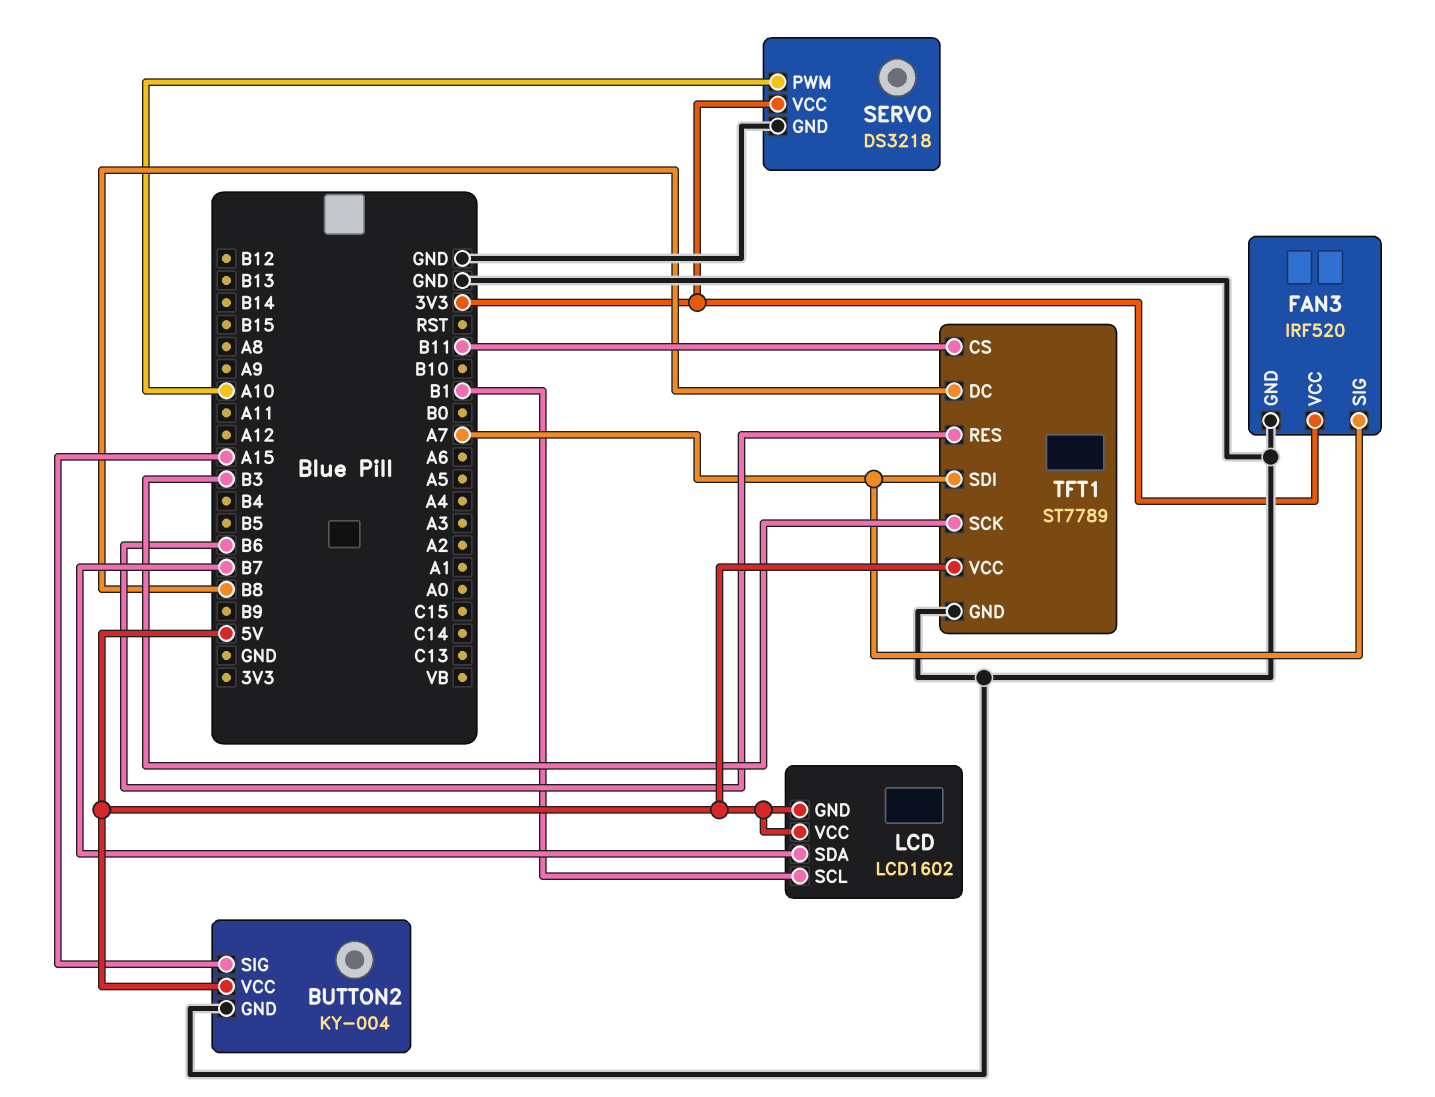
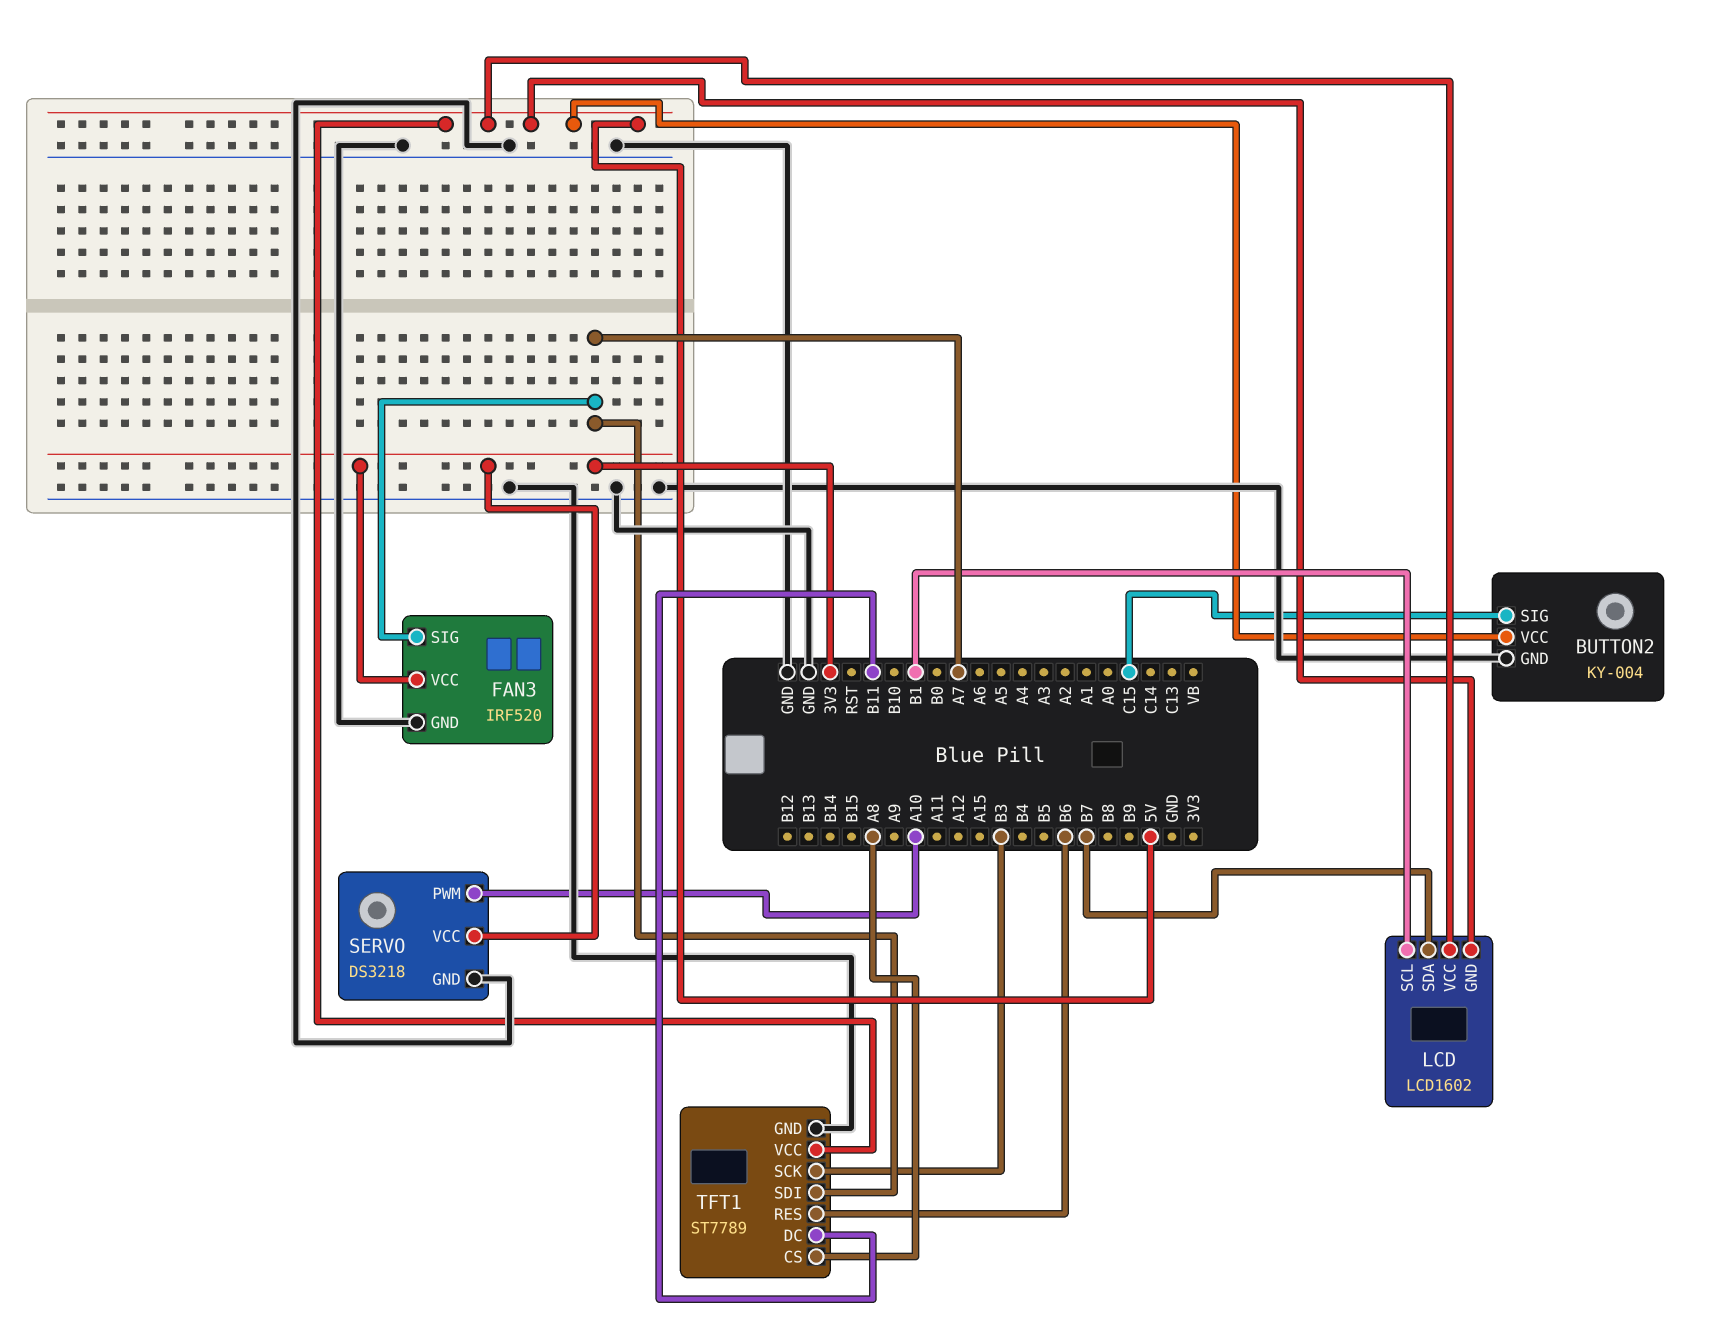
BUTTON2 pin SIG: A15 -> C15
TFT1 pin CS: B11 -> A8
TFT1 pin DC: B8 -> B11

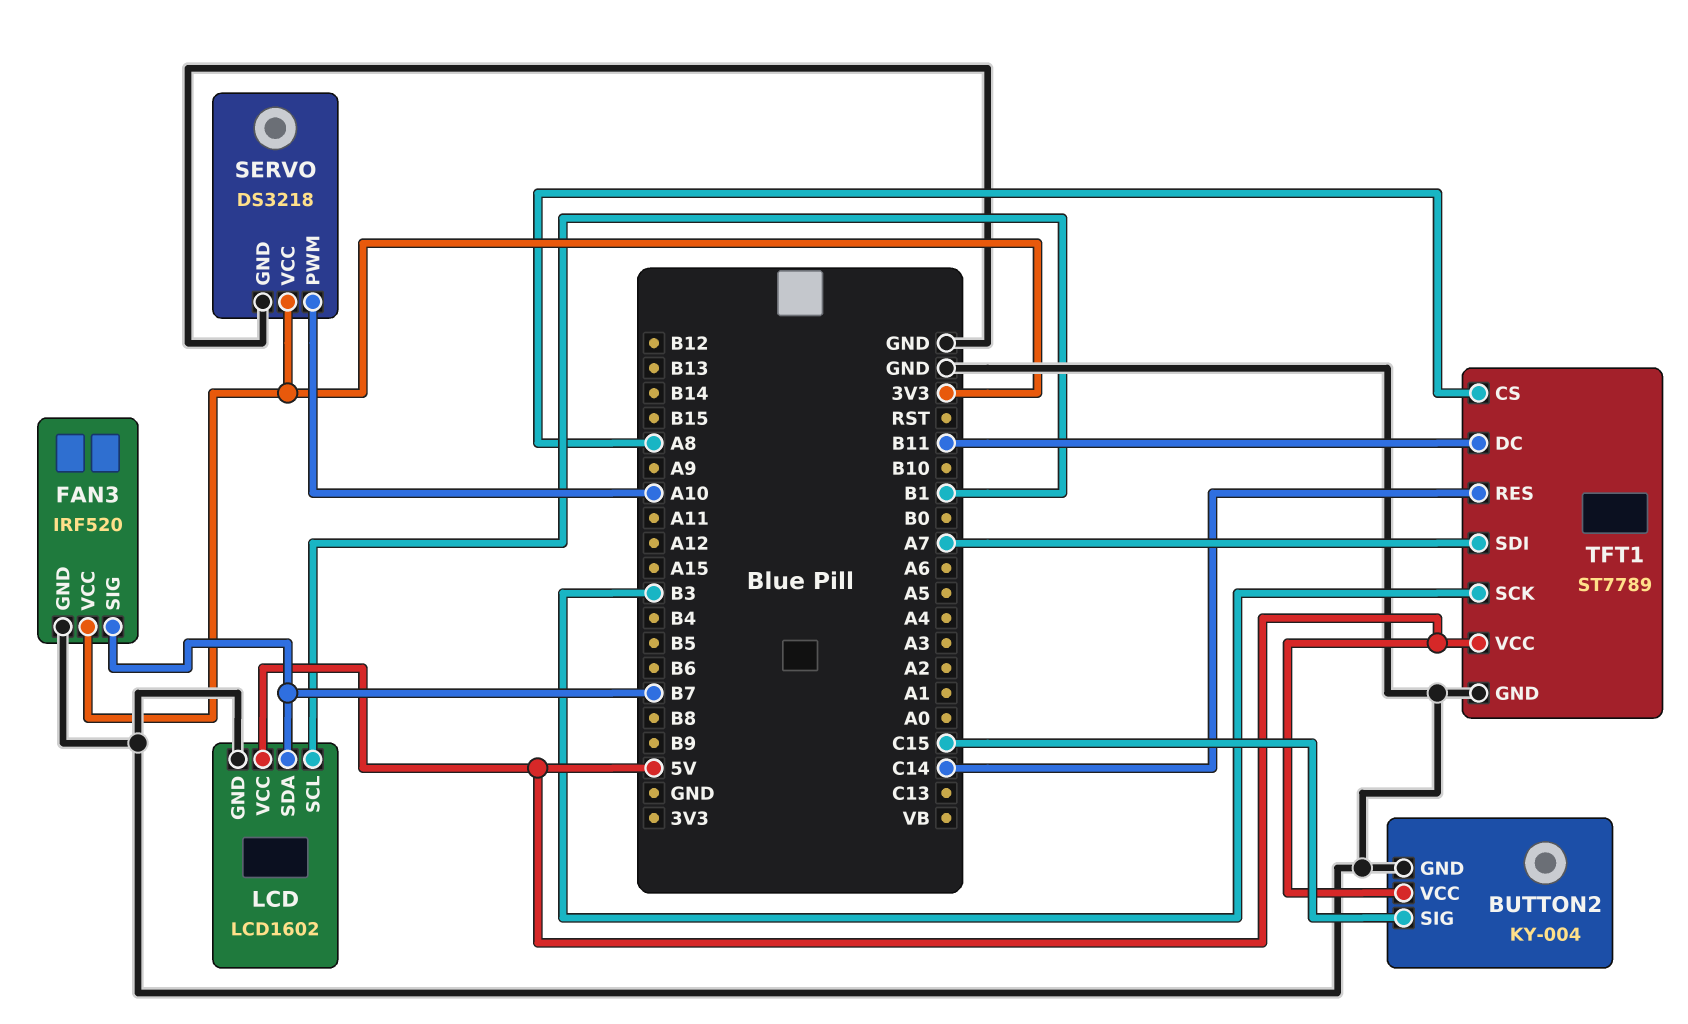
FAN3 pin SIG: A7 -> B7
LCD pin GND: 5V -> GND
TFT1 pin RES: B6 -> C14

